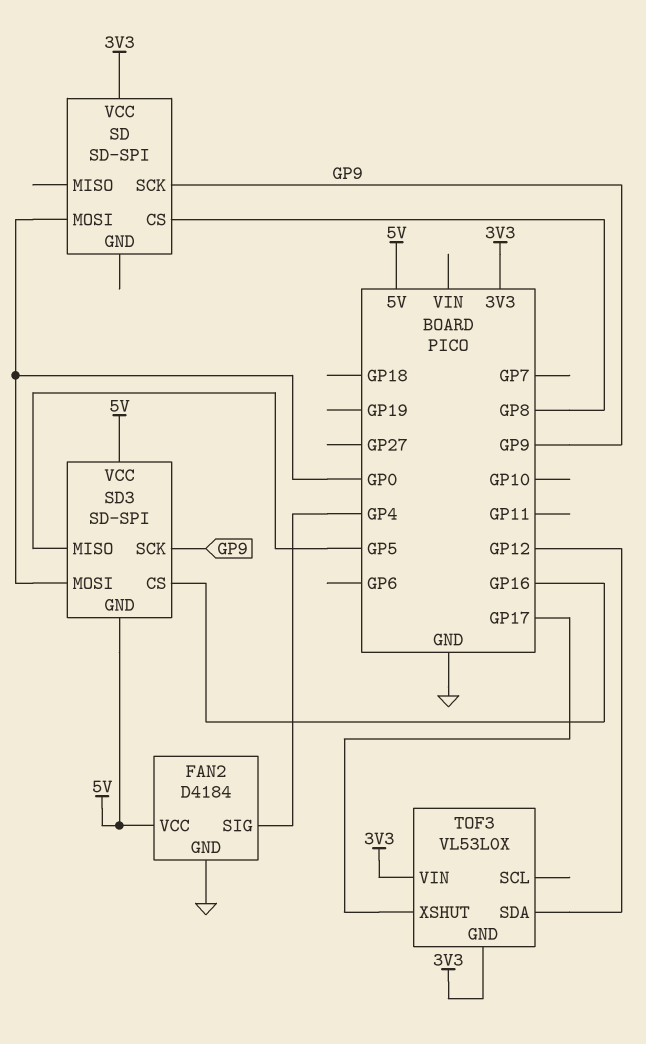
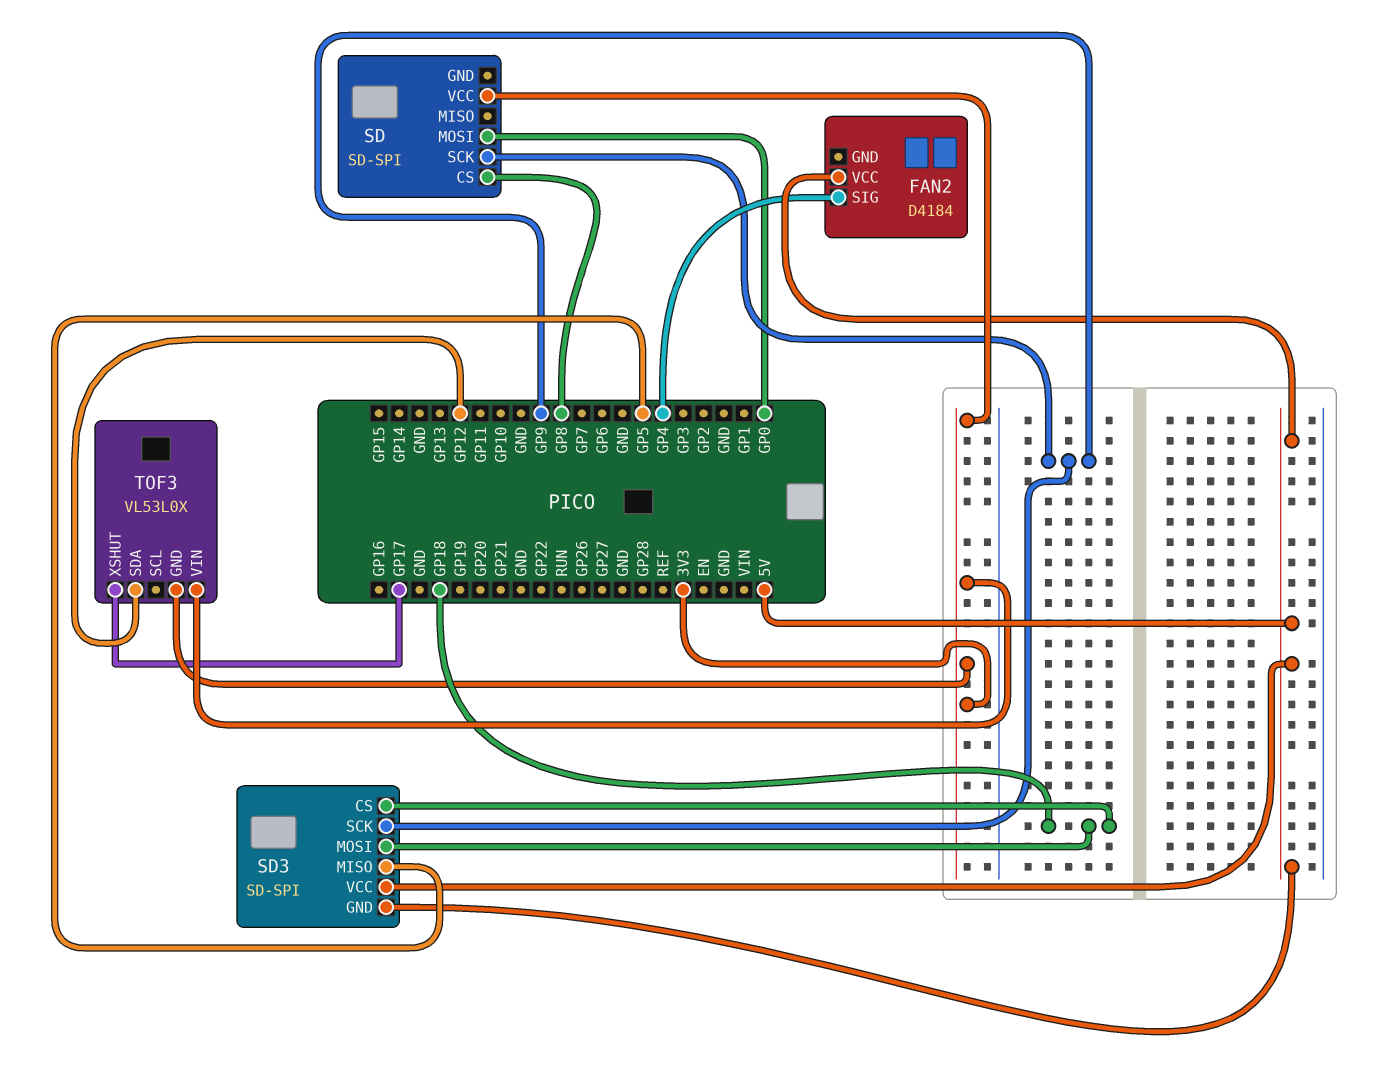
FAN2 pin GND: GND -> none
SD3 pin CS: GP16 -> GP18
SD3 pin MOSI: GP0 -> GP18

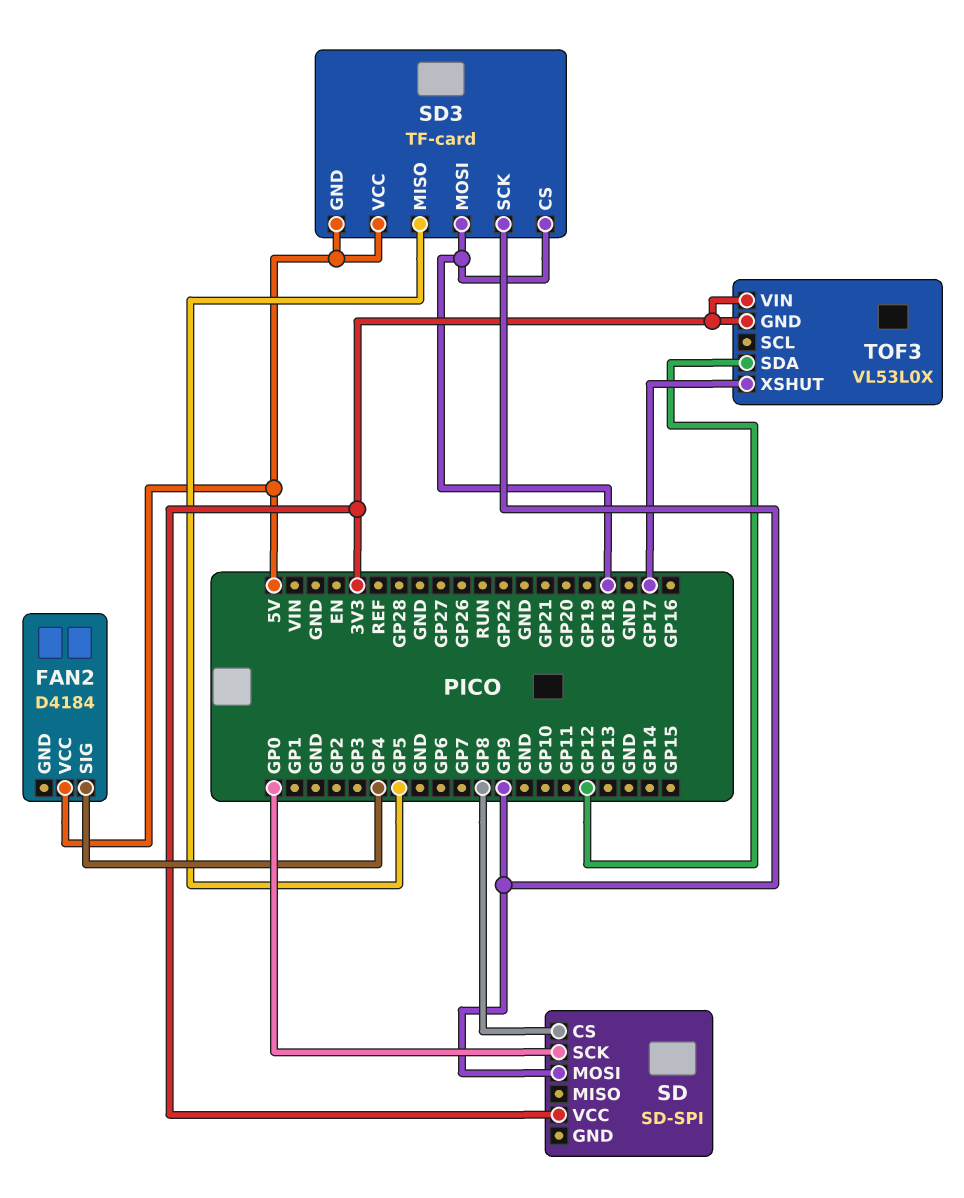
SD pin MOSI: GP0 -> GP9
SD pin SCK: GP9 -> GP0
SD3: SD-SPI -> TF-card

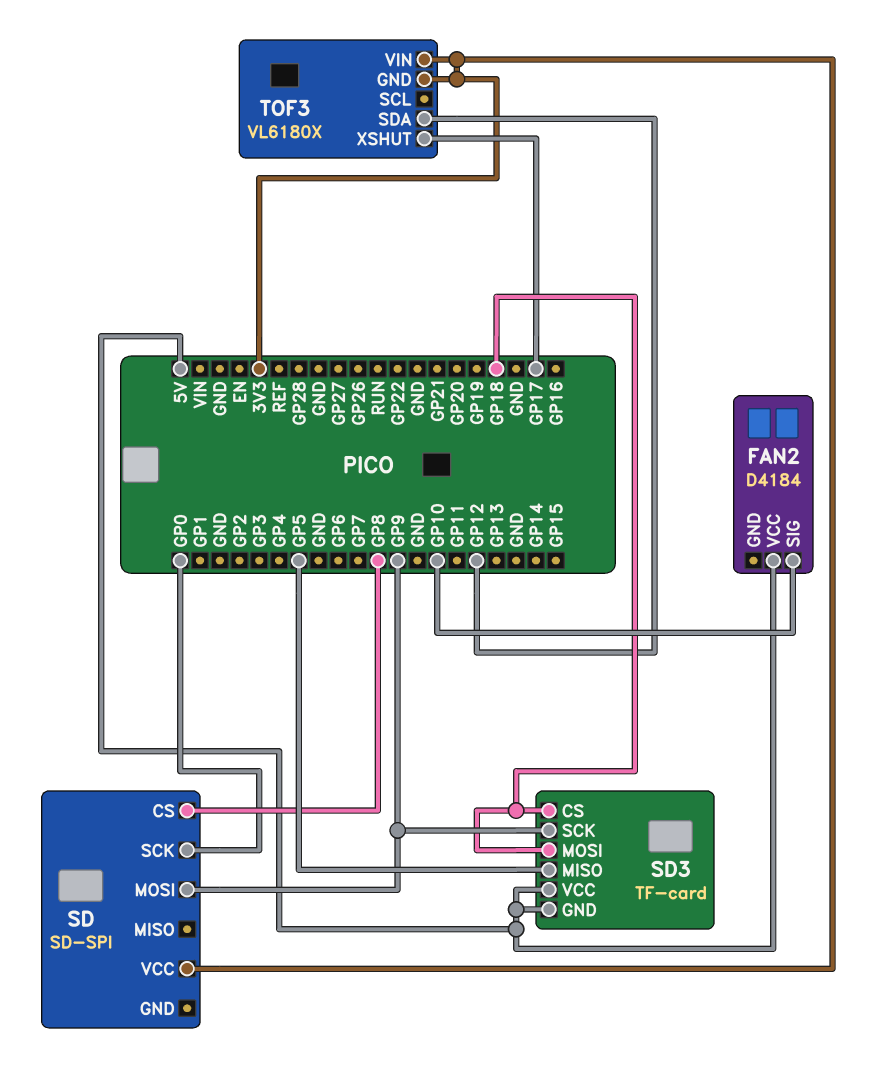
FAN2 pin SIG: GP4 -> GP10
TOF3: VL53L0X -> VL6180X

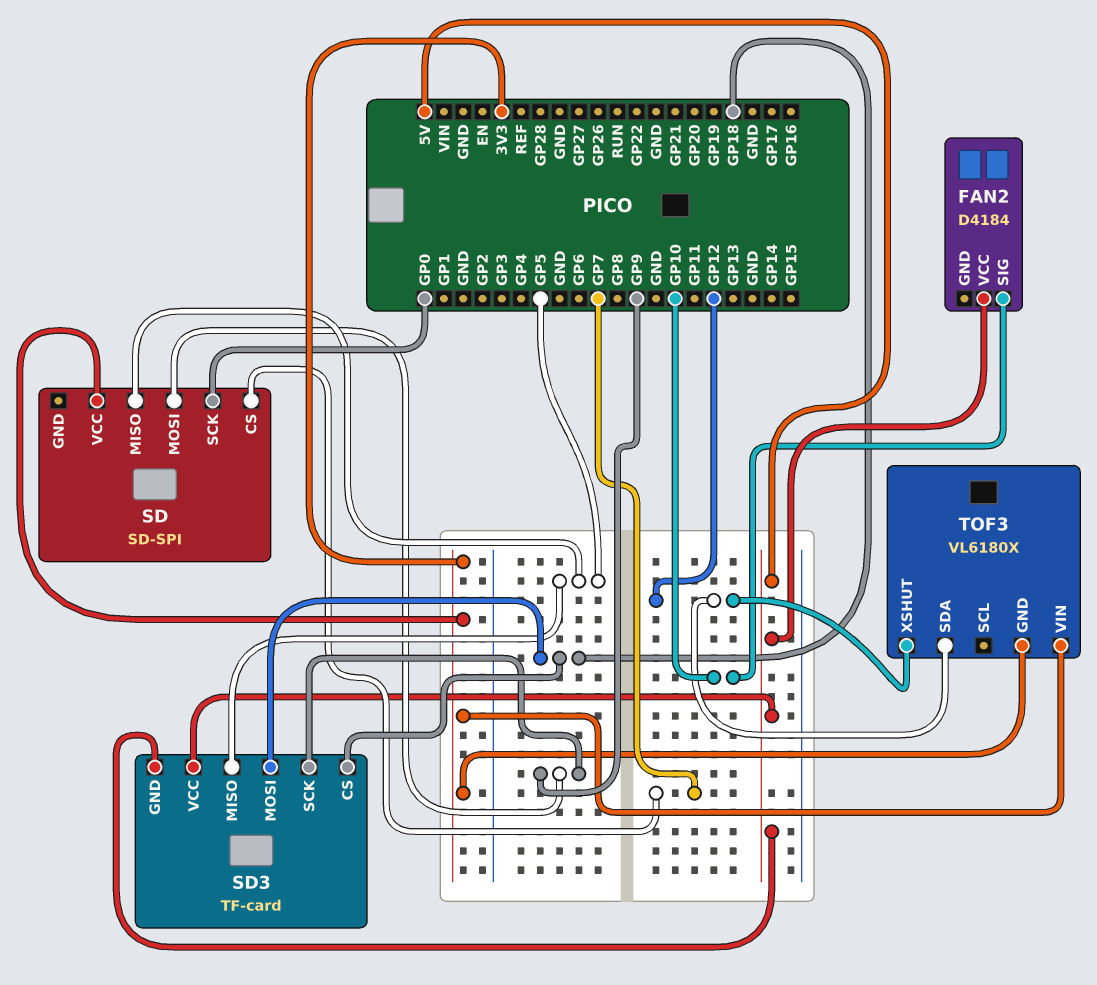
SD pin CS: GP8 -> GP7
SD pin MISO: none -> GP5
TOF3 pin XSHUT: GP17 -> GP12

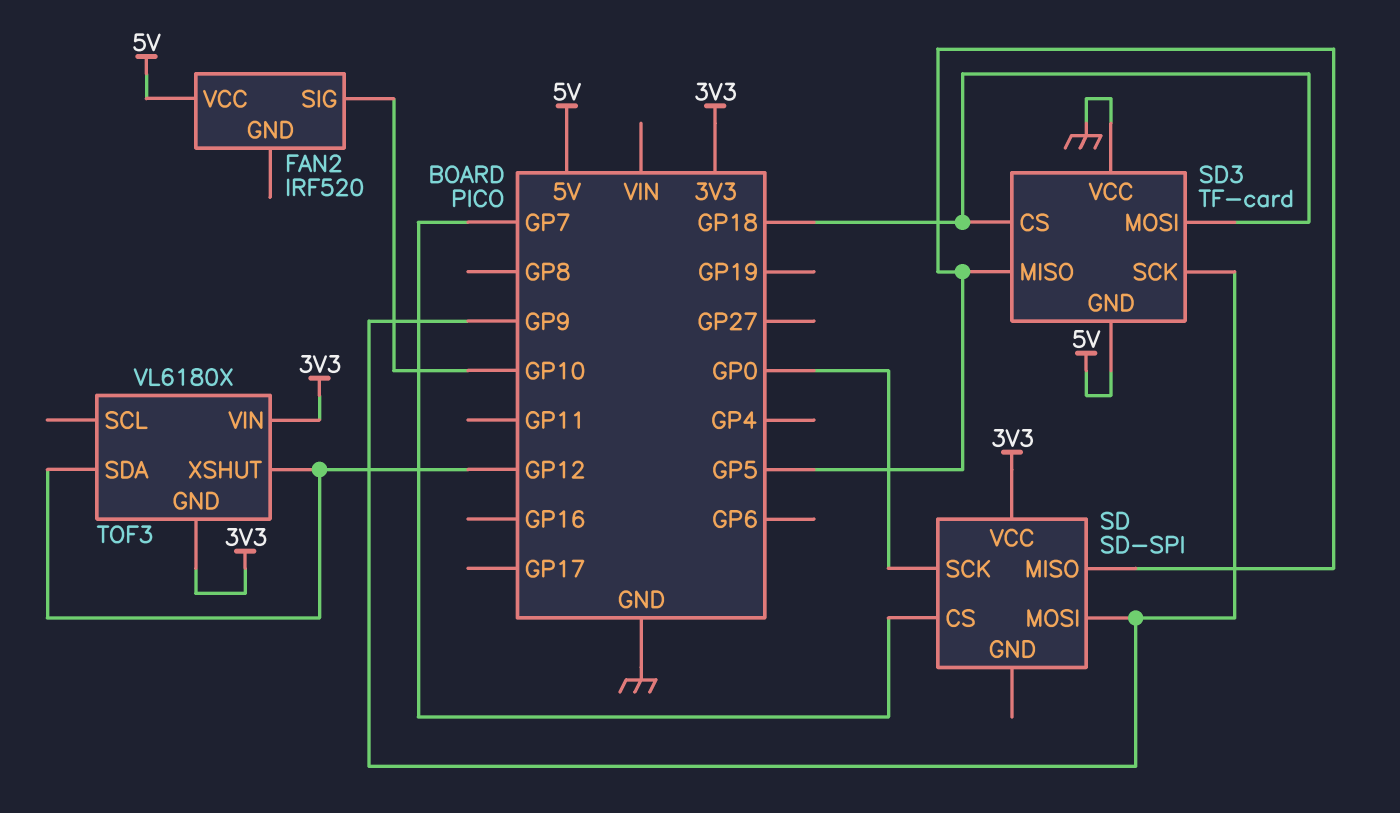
FAN2: D4184 -> IRF520
SD3 pin VCC: 5V -> GND

